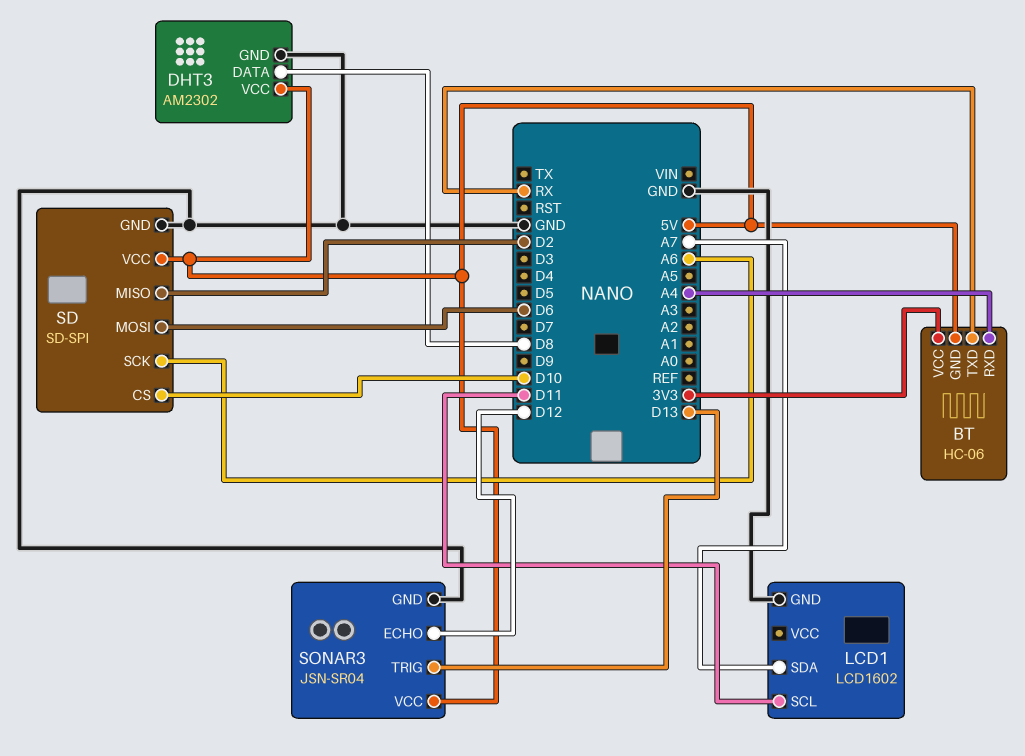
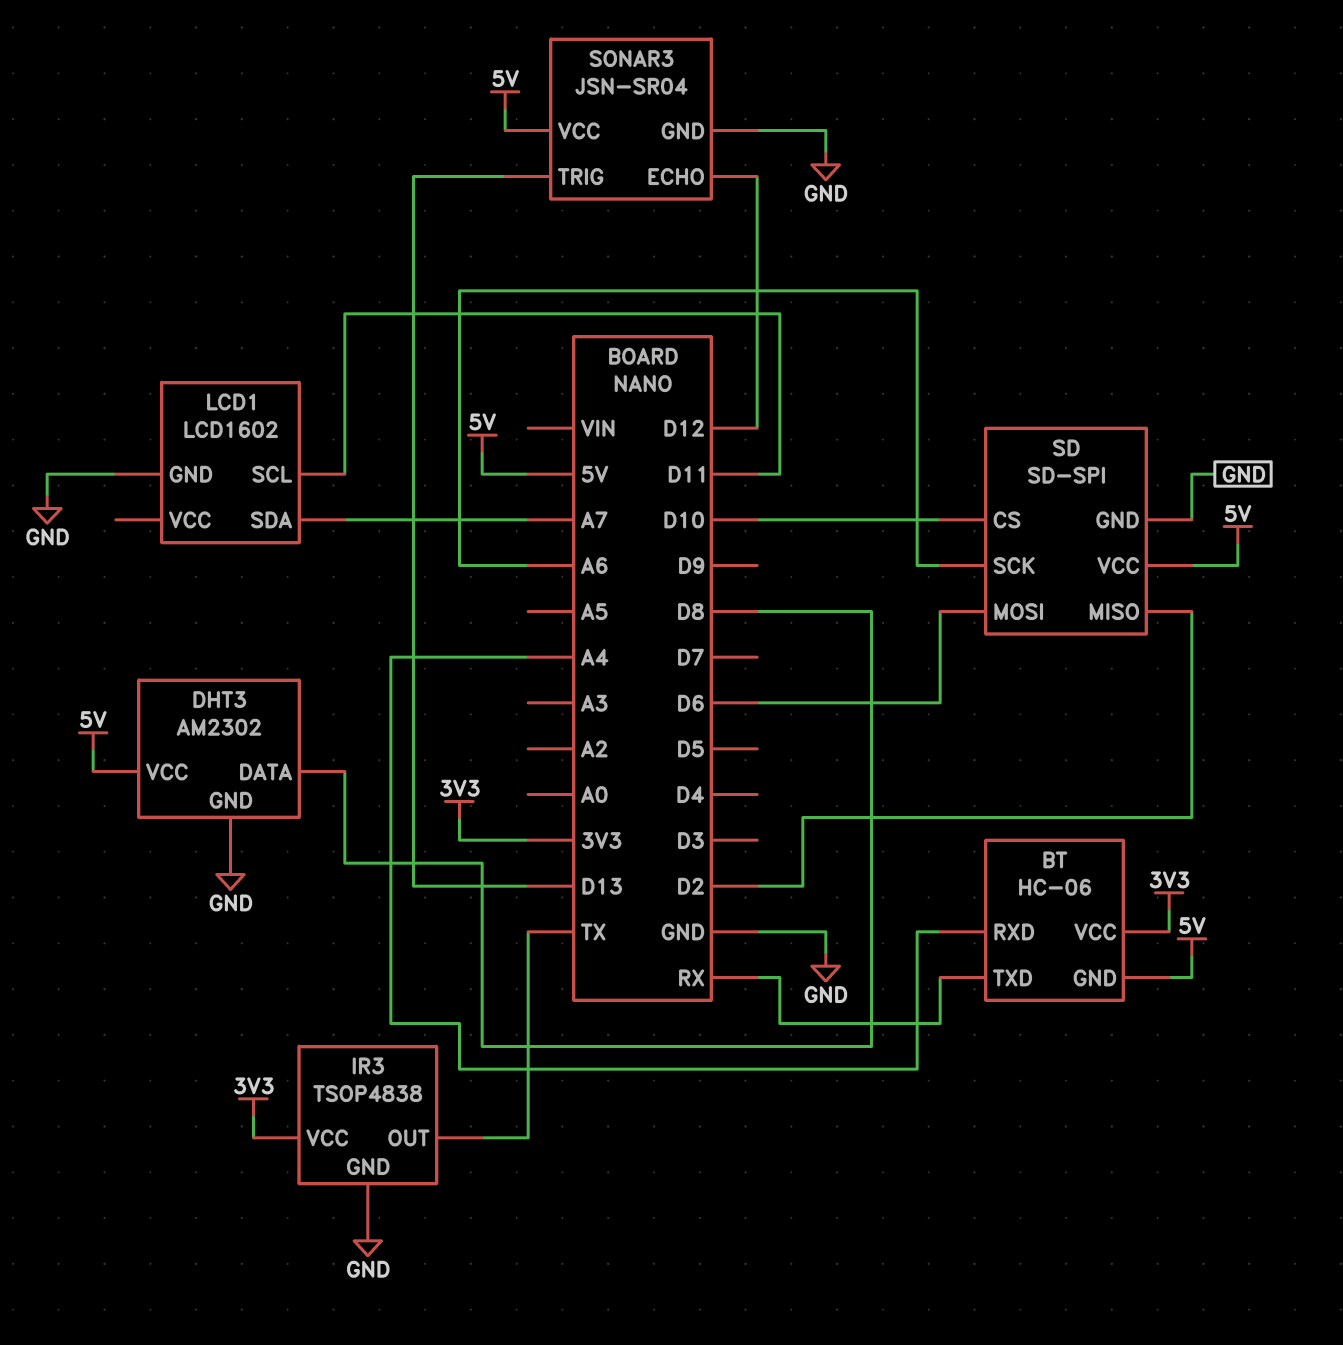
IR3: none -> TSOP4838
IR3 pin GND: none -> GND
IR3 pin OUT: none -> TX
IR3 pin VCC: none -> 3V3

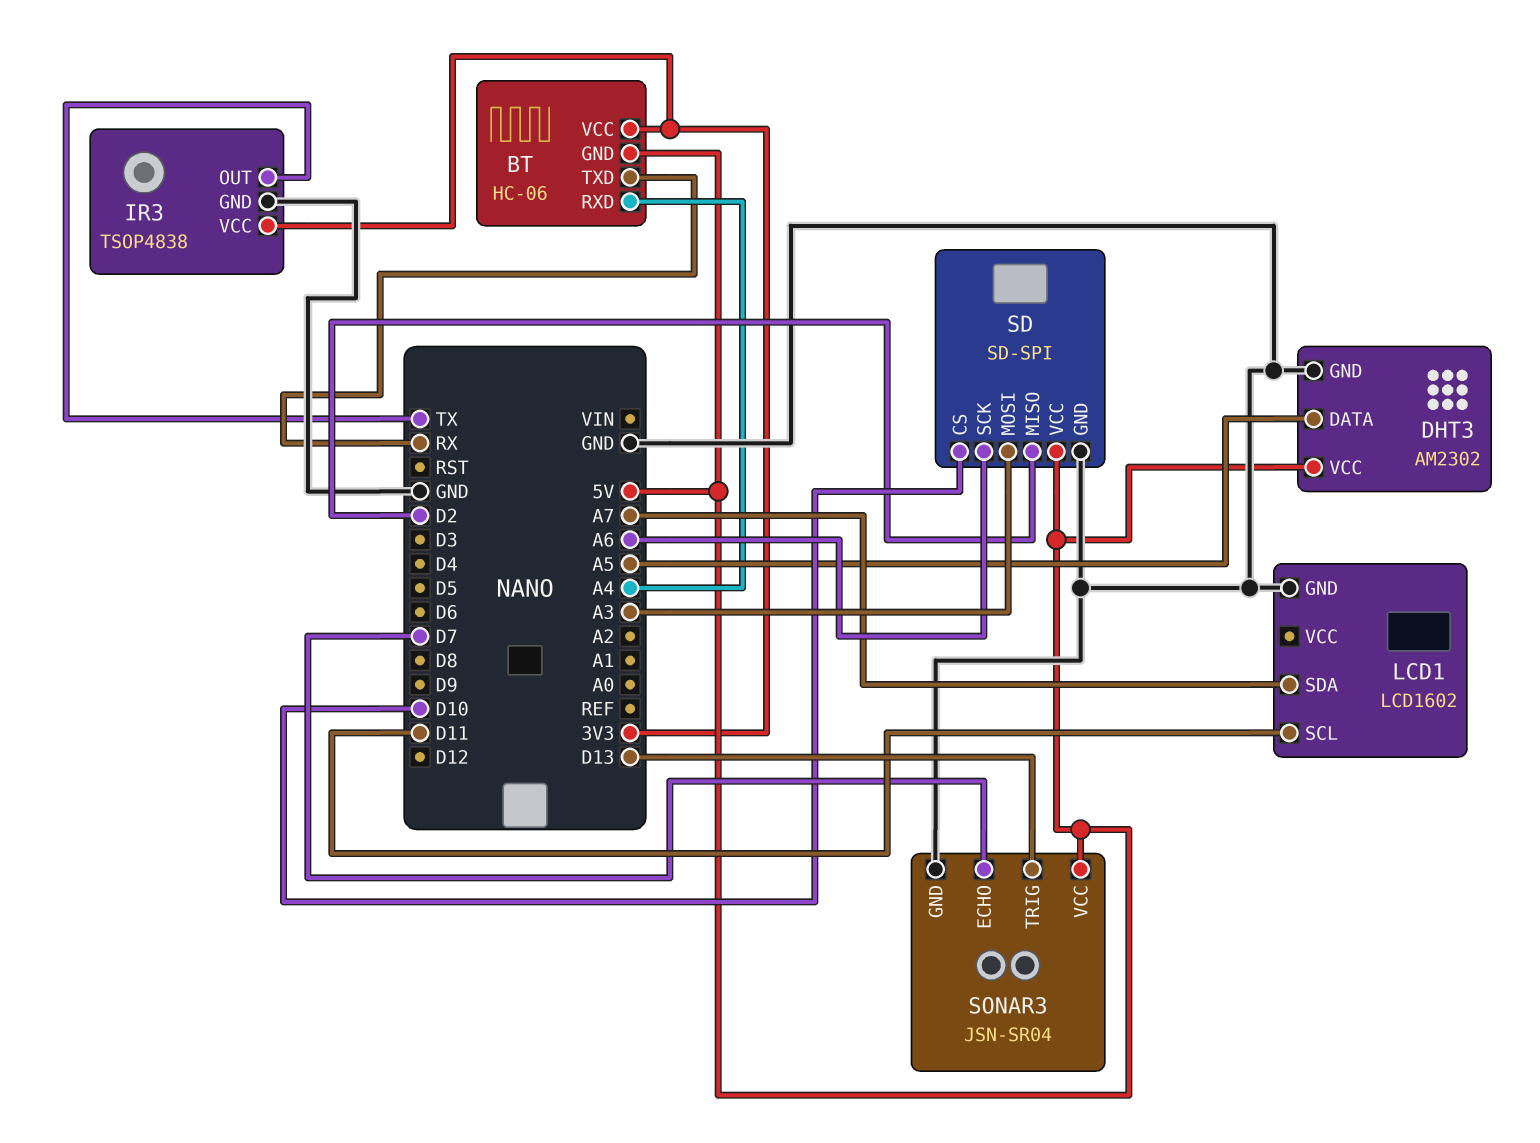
DHT3 pin DATA: D8 -> A5
SD pin MOSI: D6 -> A3
SONAR3 pin ECHO: D12 -> D7

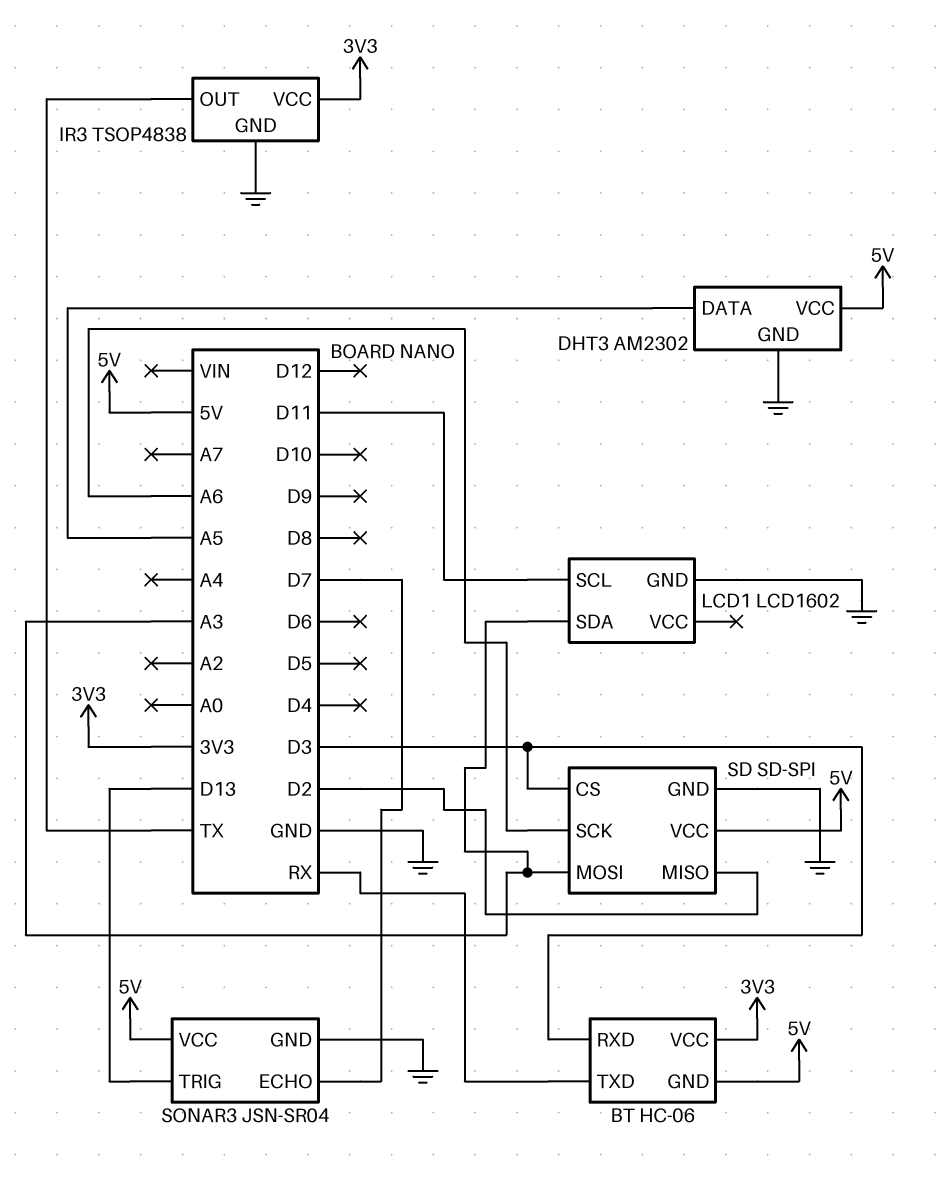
BT pin RXD: A4 -> D3
LCD1 pin SDA: A7 -> A3
SD pin CS: D10 -> D3

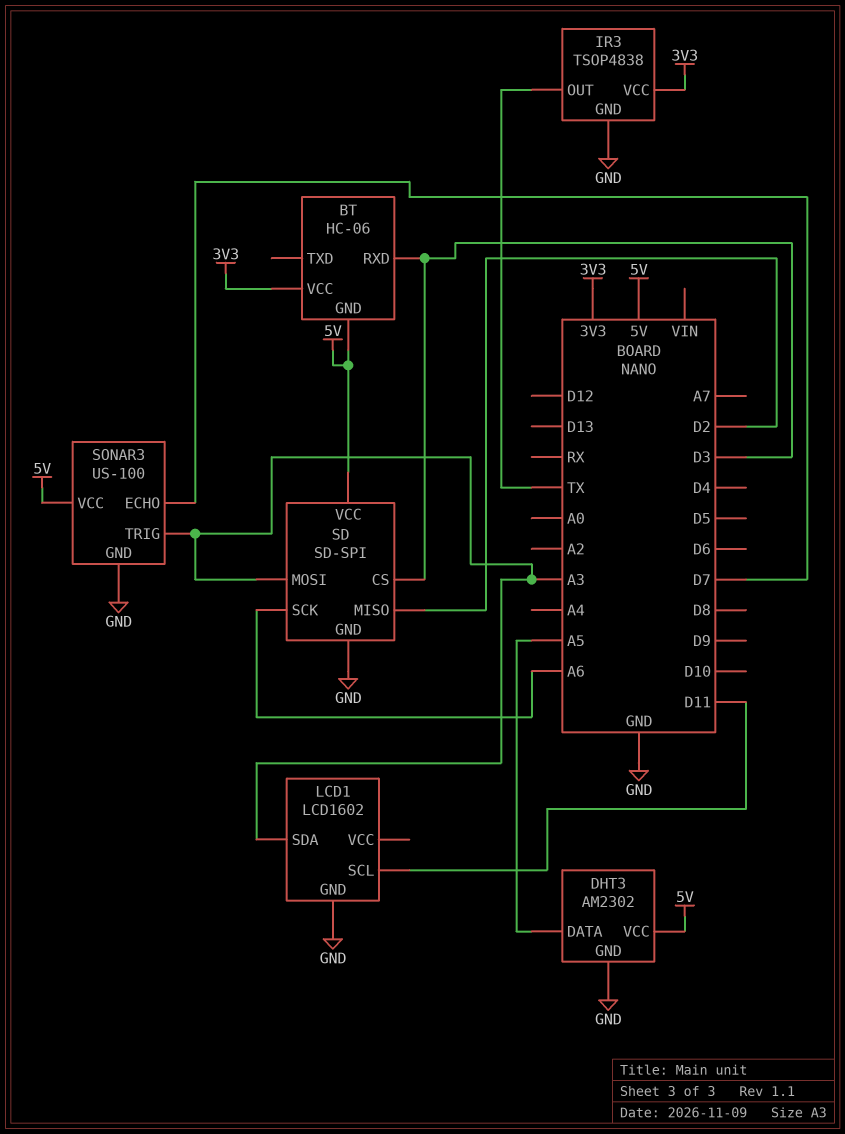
BT pin TXD: RX -> none
SONAR3: JSN-SR04 -> US-100
SONAR3 pin TRIG: D13 -> A3

